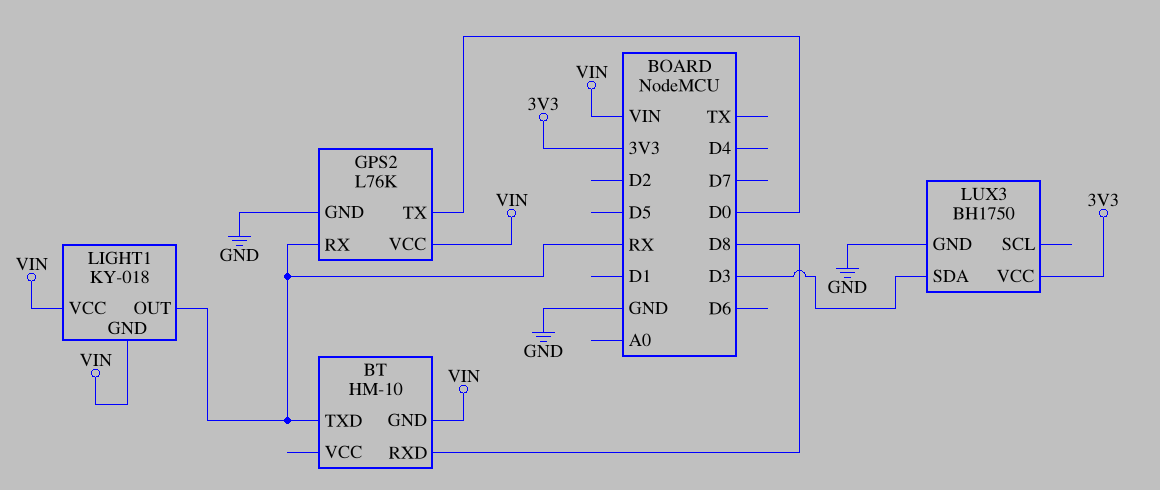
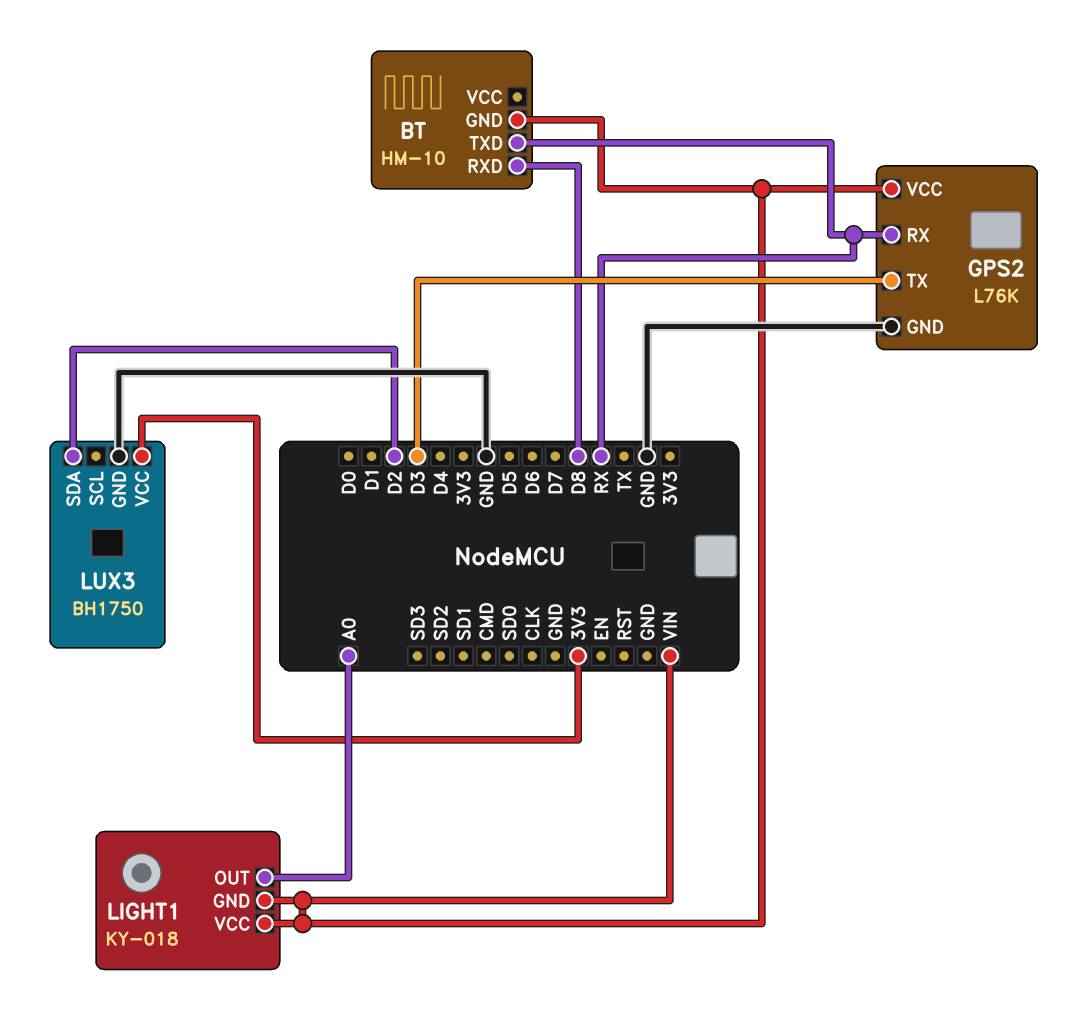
GPS2 pin TX: D0 -> D3
LIGHT1 pin OUT: RX -> A0
LUX3 pin SDA: D3 -> D2

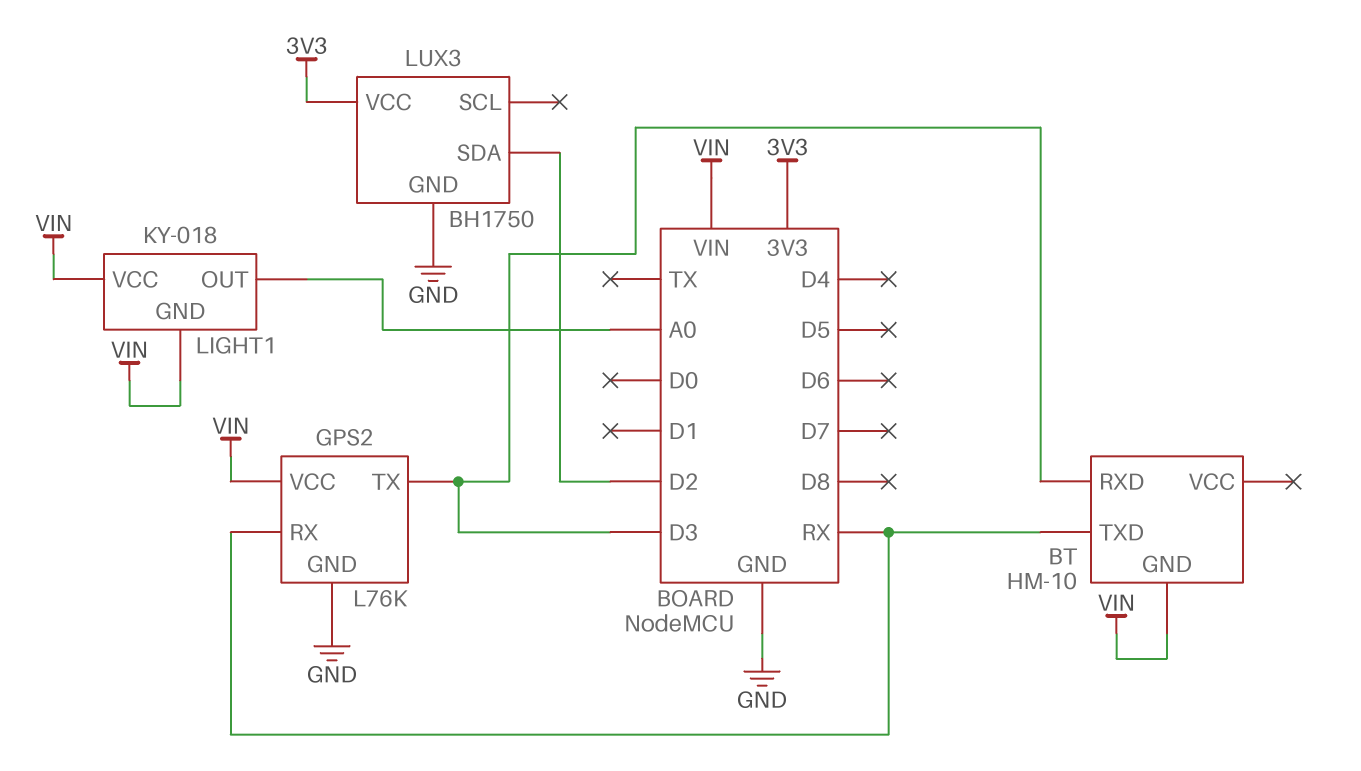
BT pin RXD: D8 -> D3

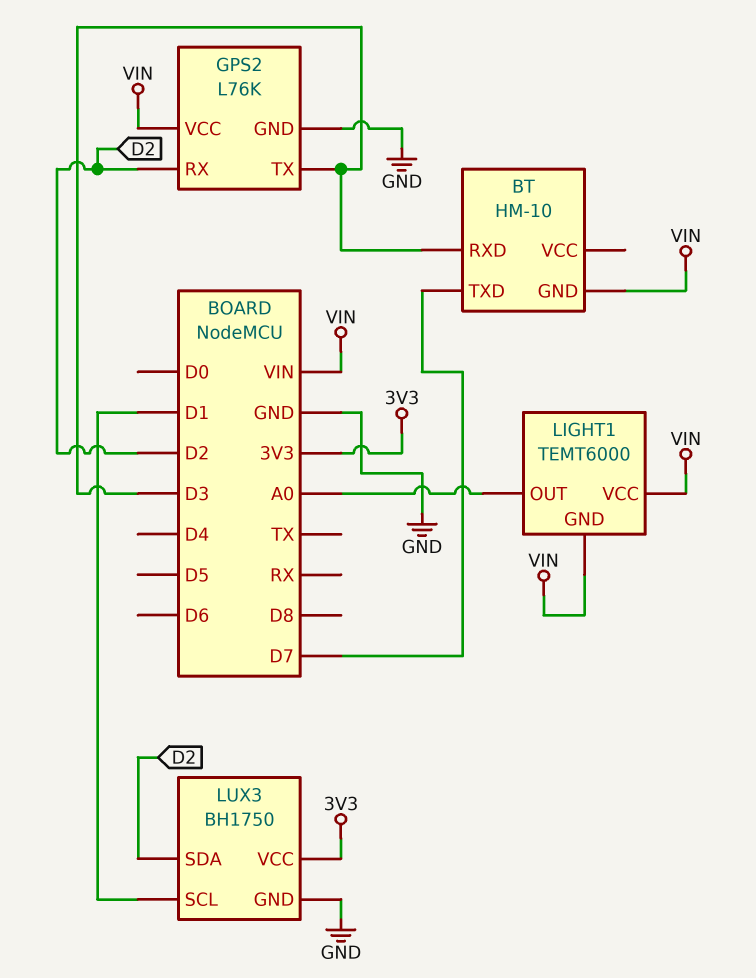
BT pin TXD: RX -> D7
GPS2 pin RX: RX -> D2
LIGHT1: KY-018 -> TEMT6000
LUX3 pin SCL: none -> D1

